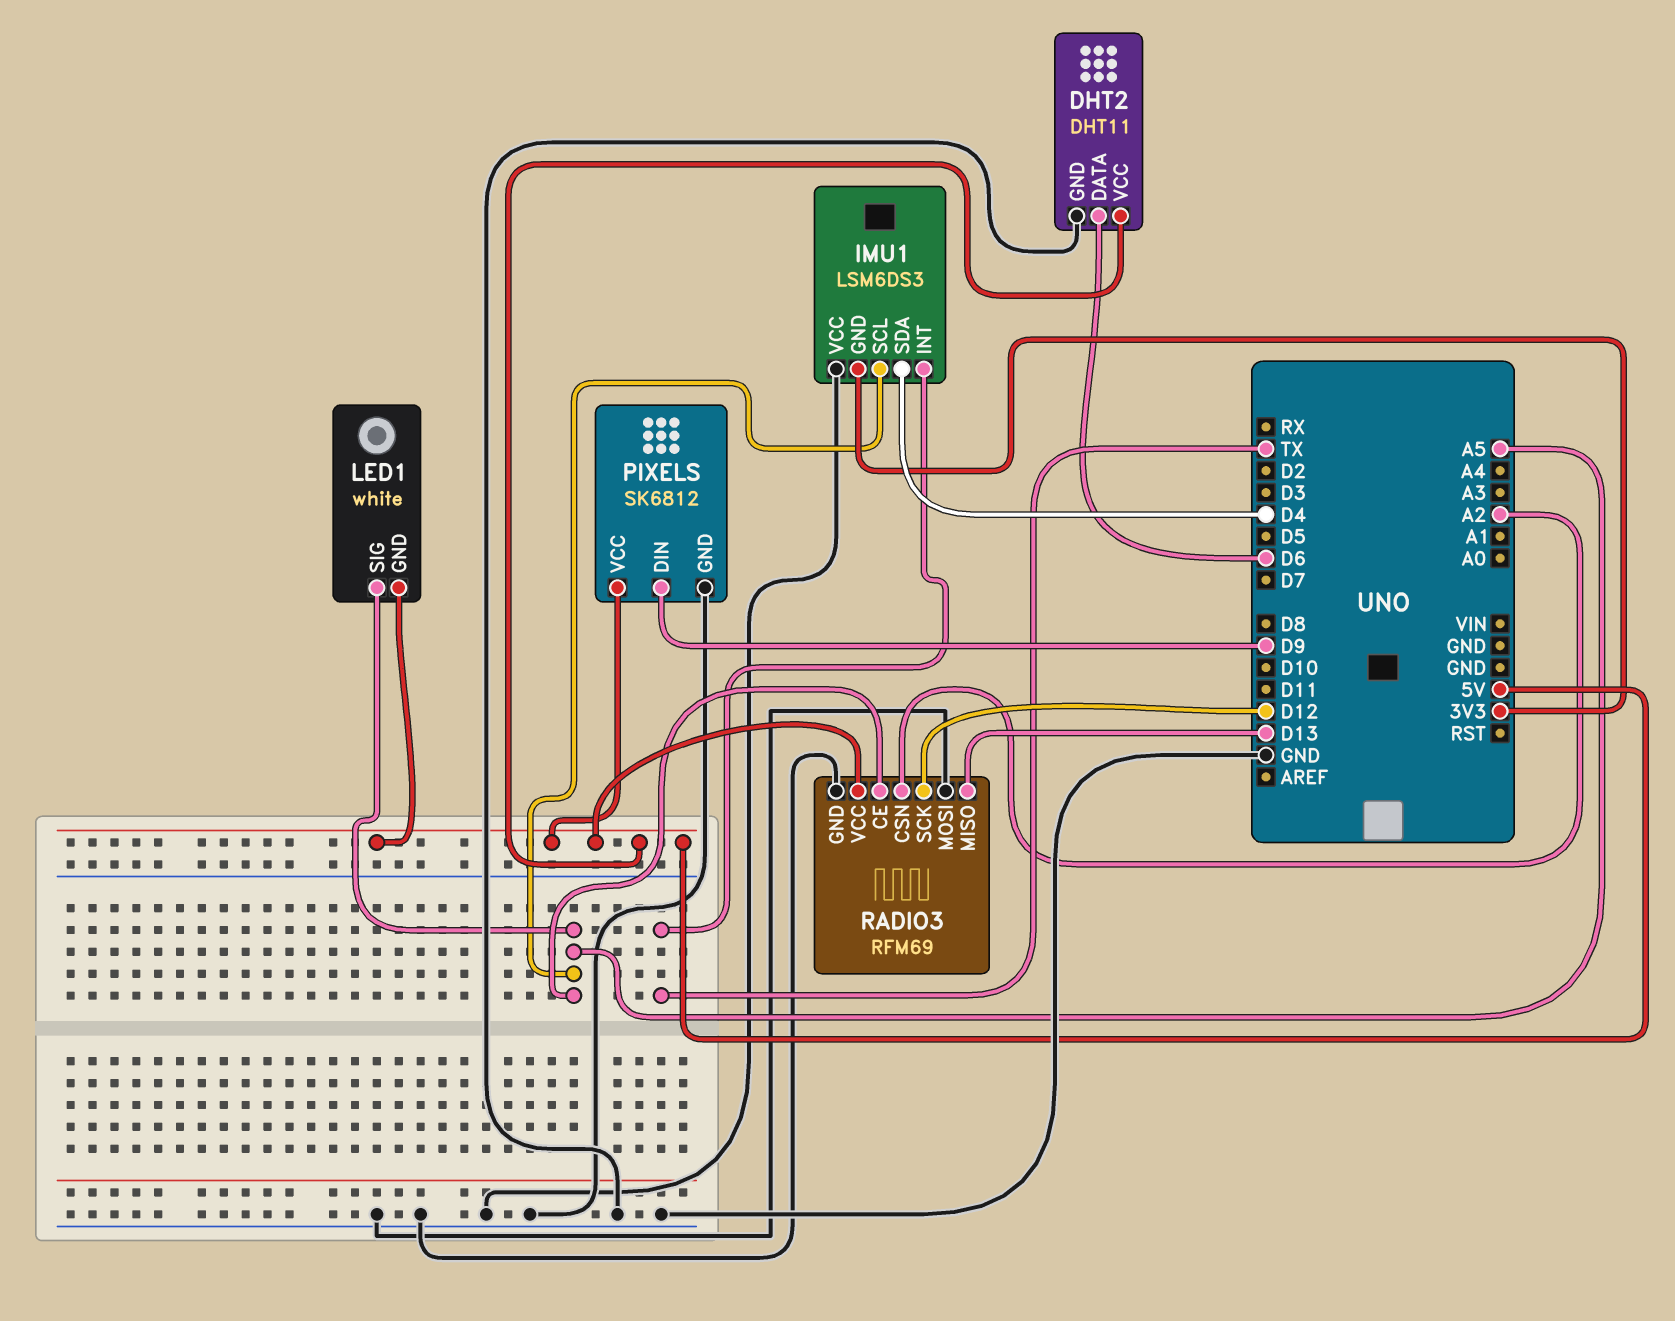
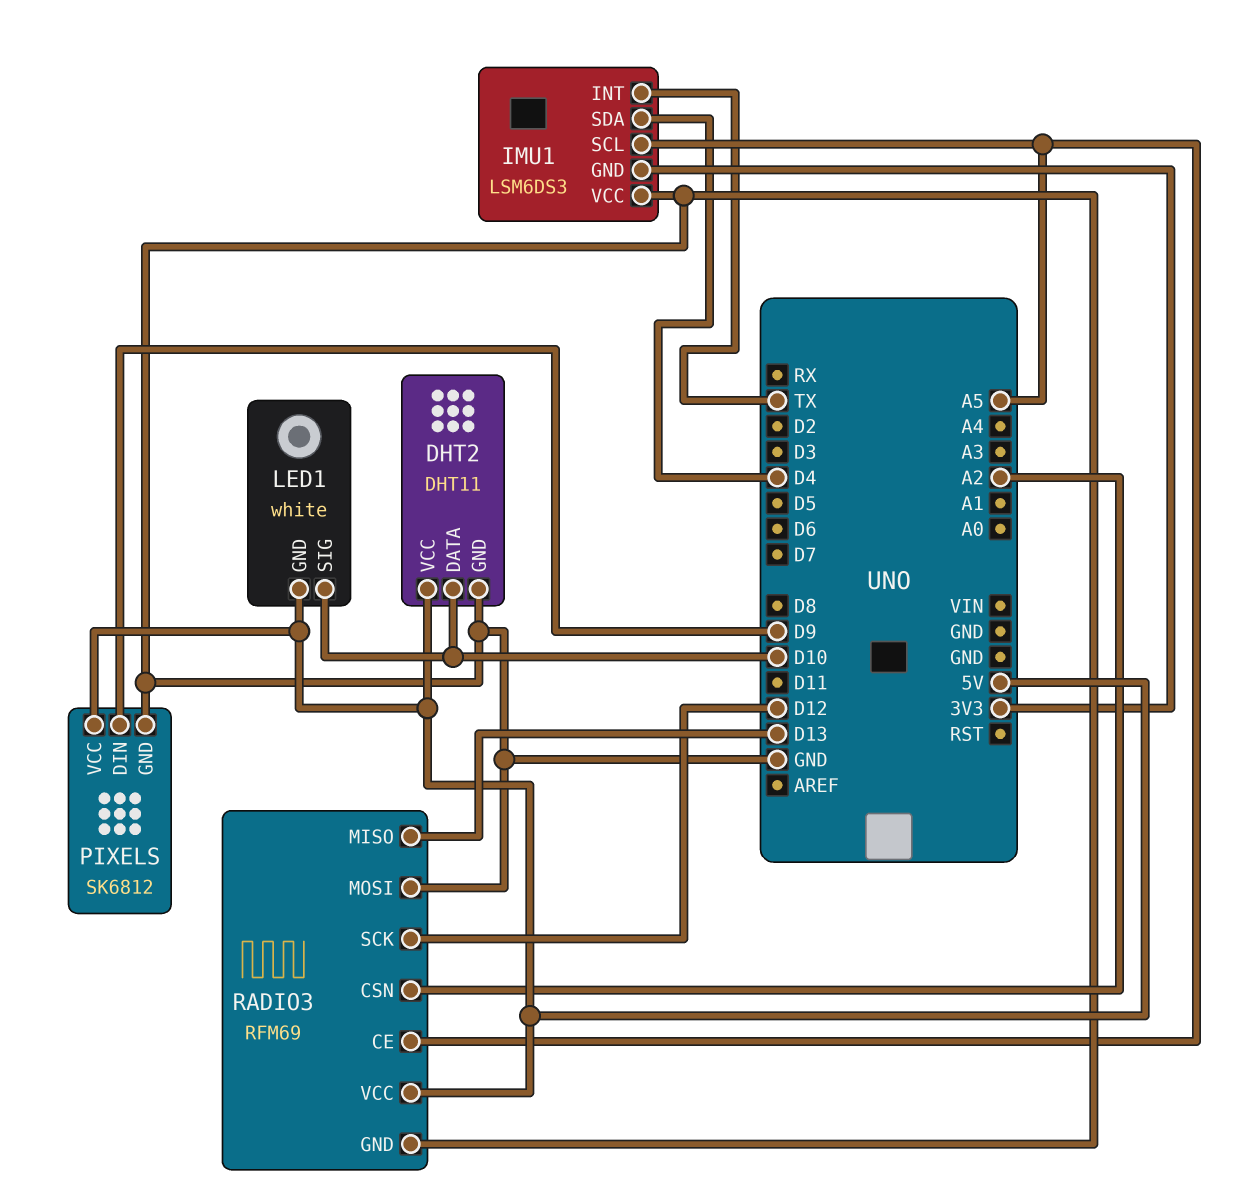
DHT2 pin DATA: D6 -> D10
LED1 pin SIG: A5 -> D10

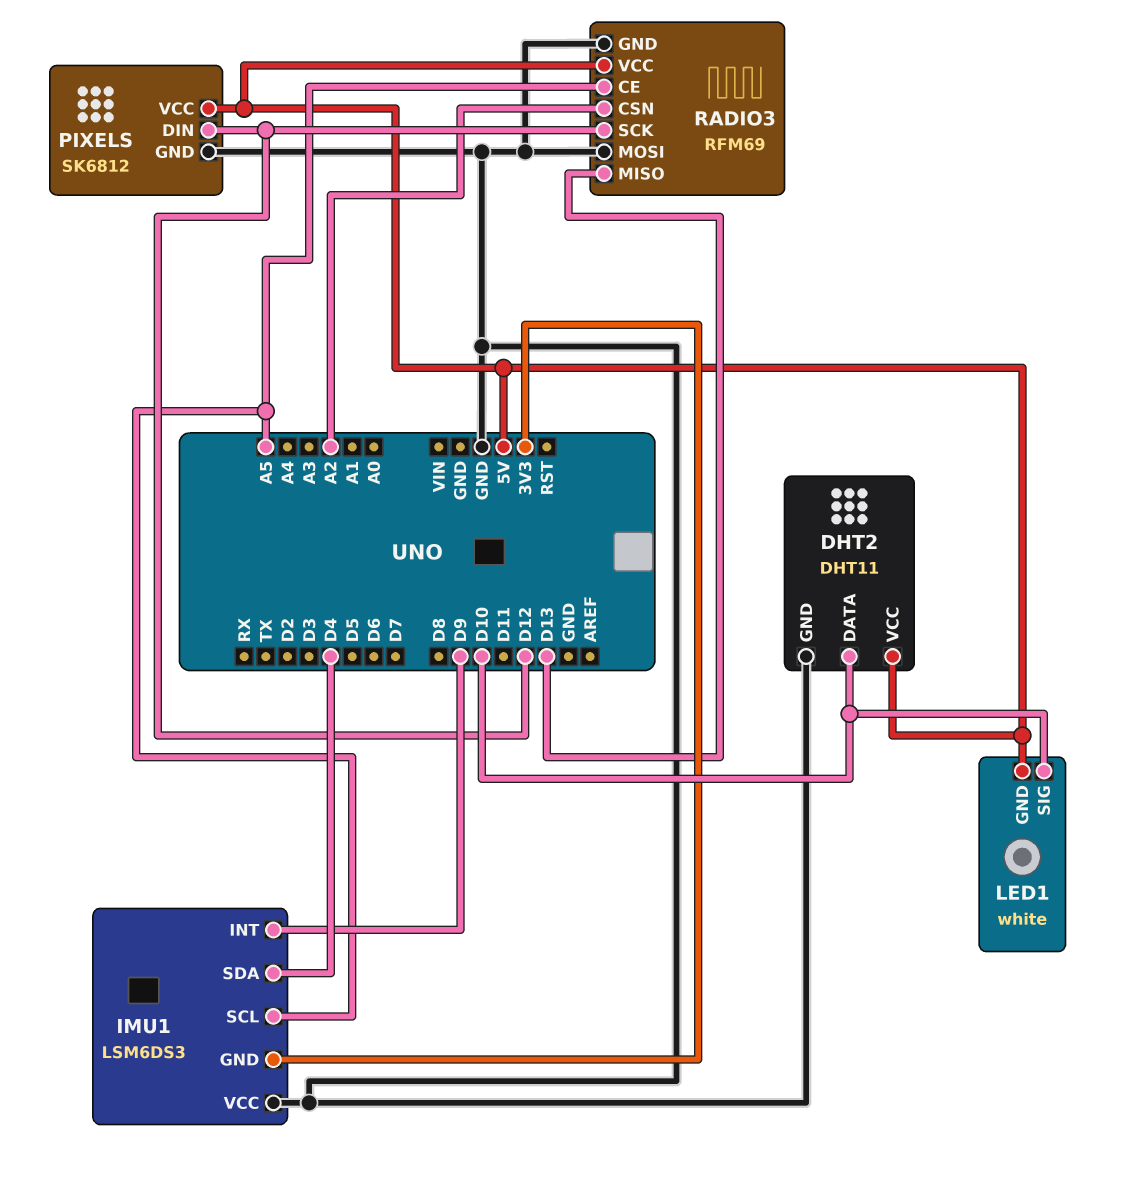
IMU1 pin INT: TX -> D9
PIXELS pin DIN: D9 -> D12

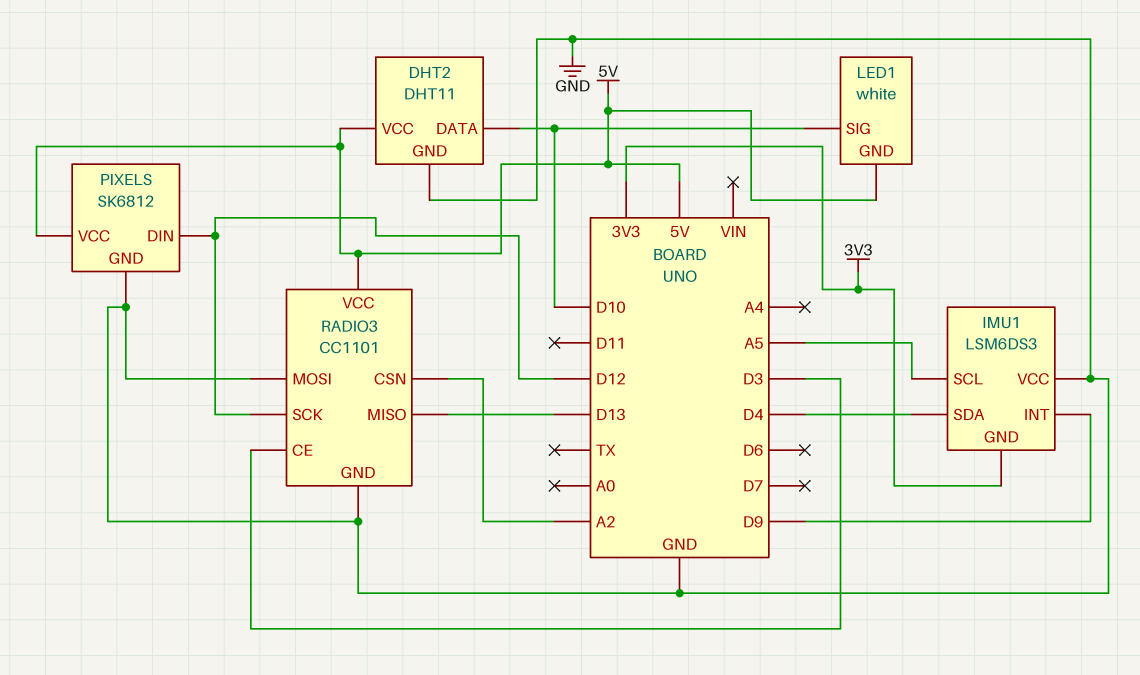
RADIO3: RFM69 -> CC1101
RADIO3 pin CE: A5 -> D3

